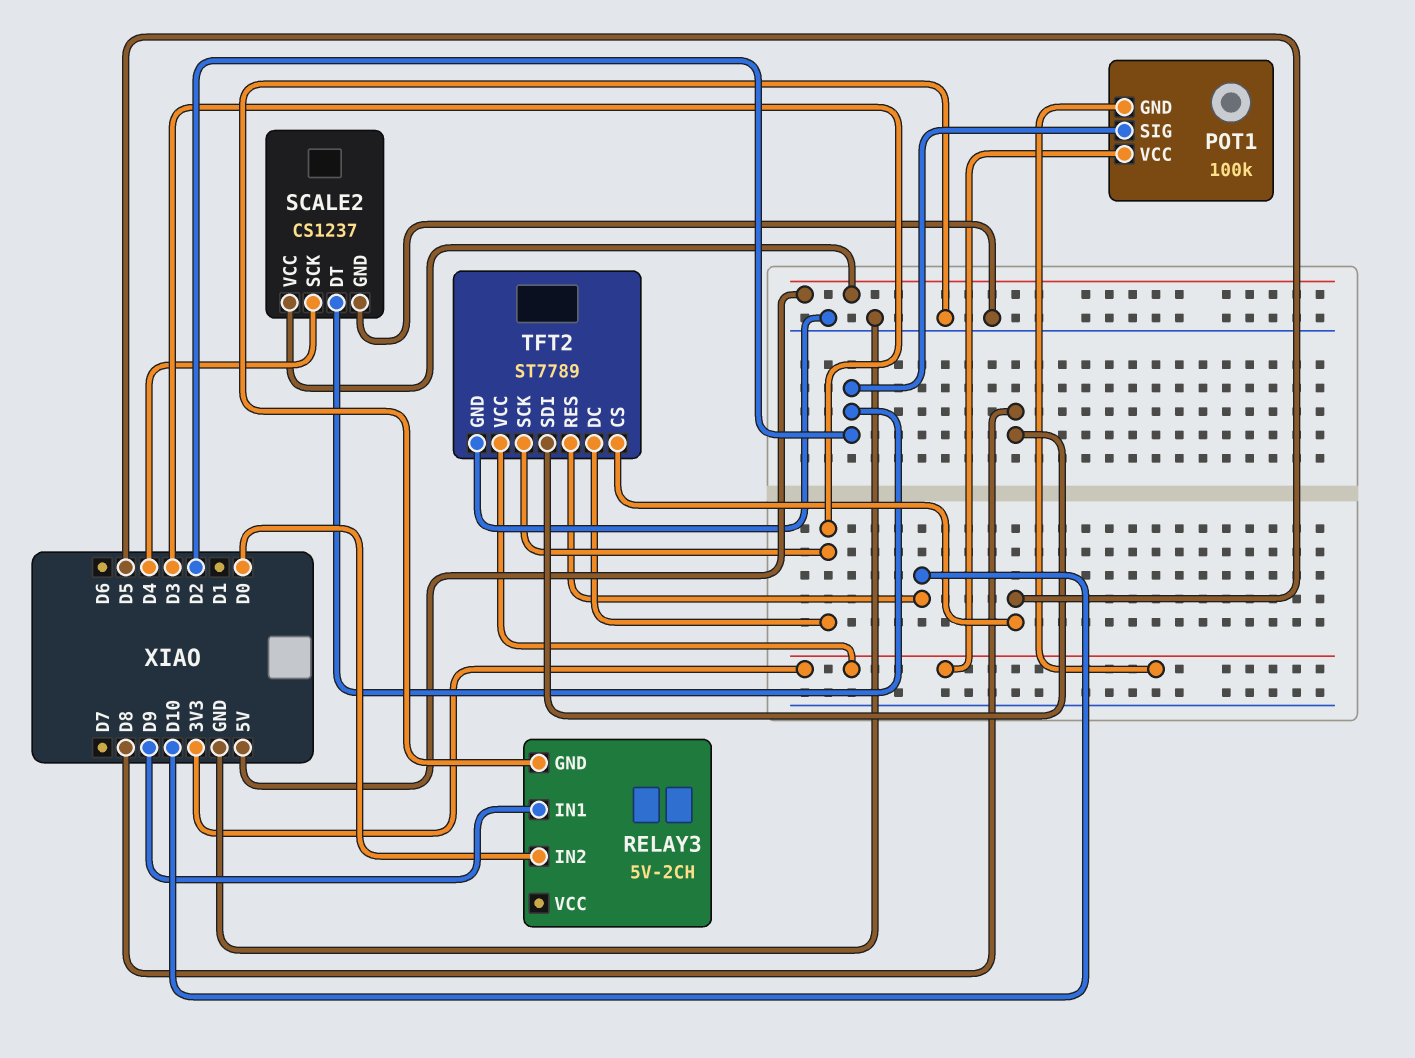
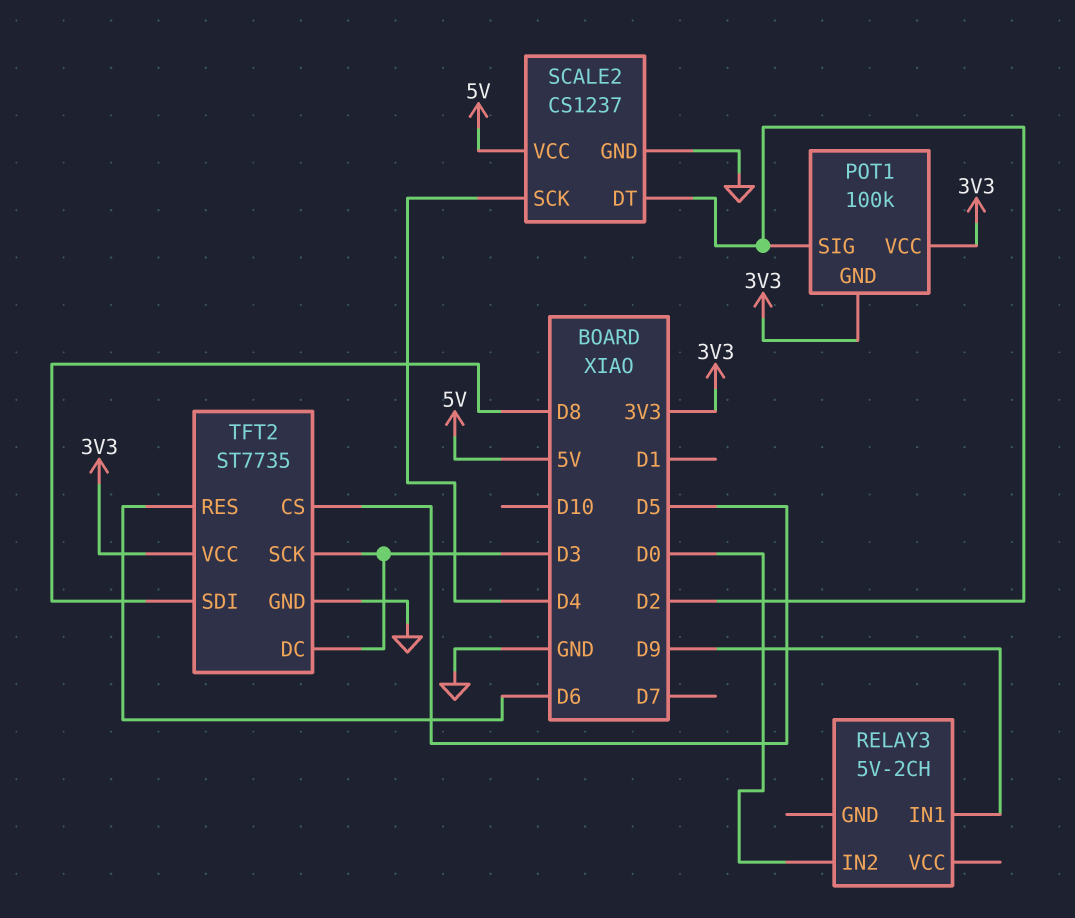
RELAY3 pin GND: GND -> none
TFT2: ST7789 -> ST7735
TFT2 pin RES: D10 -> D6

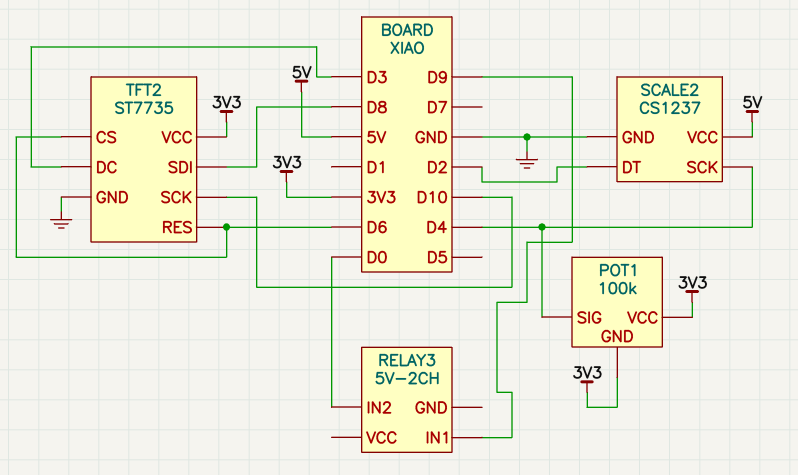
POT1 pin SIG: D2 -> D4
TFT2 pin CS: D5 -> D6
TFT2 pin SCK: D3 -> D10

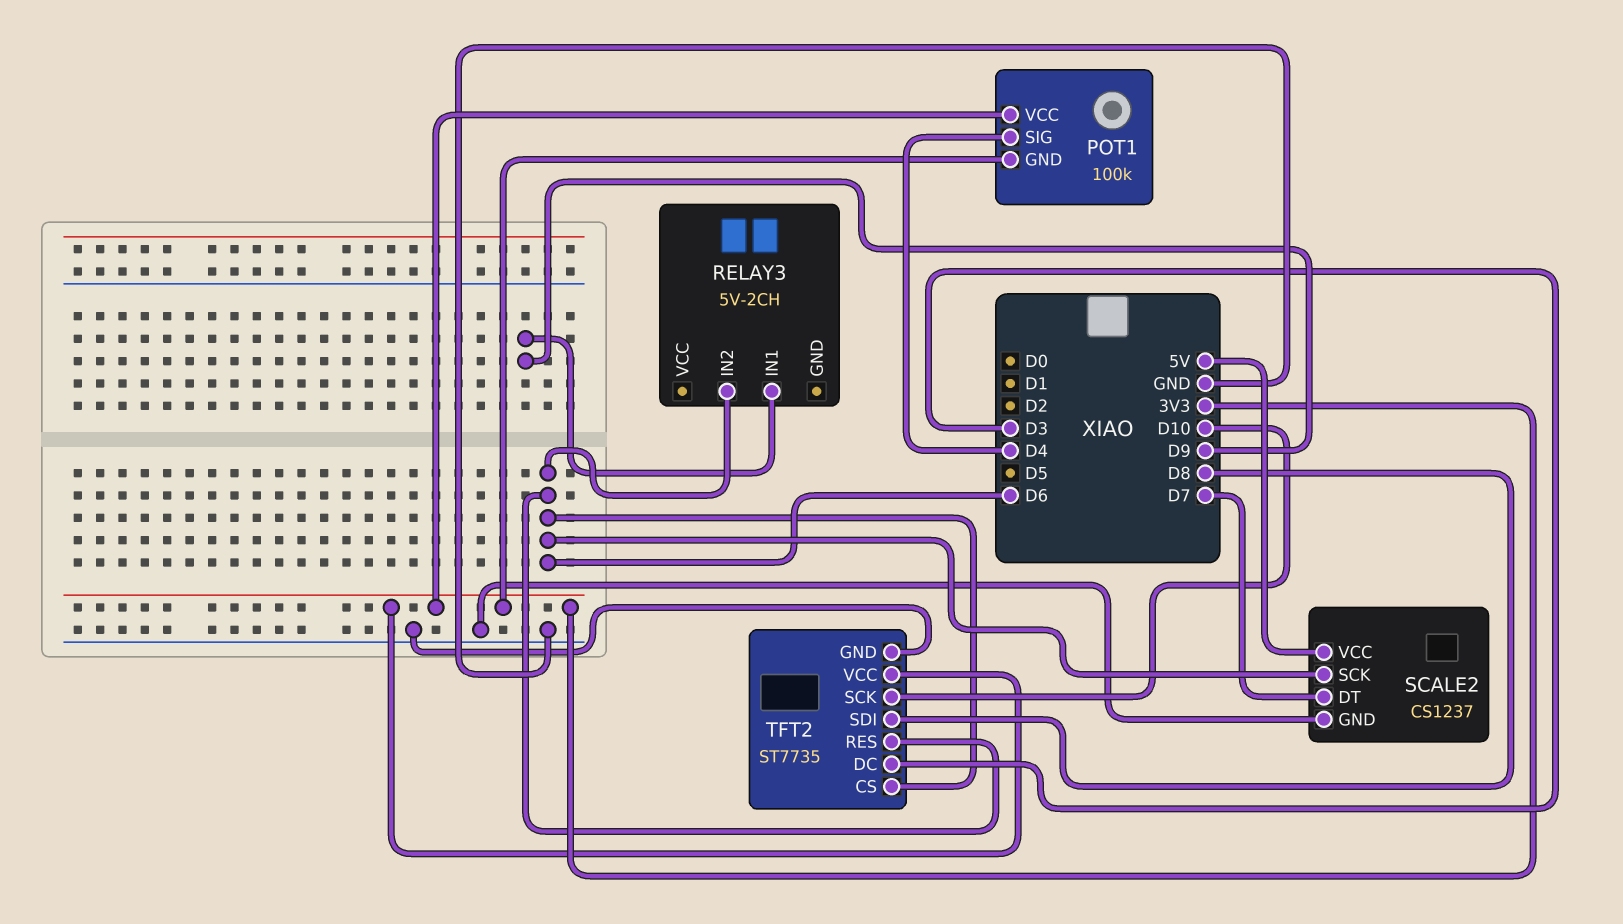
RELAY3 pin IN2: D0 -> D6
SCALE2 pin DT: D2 -> D7
SCALE2 pin SCK: D4 -> D6

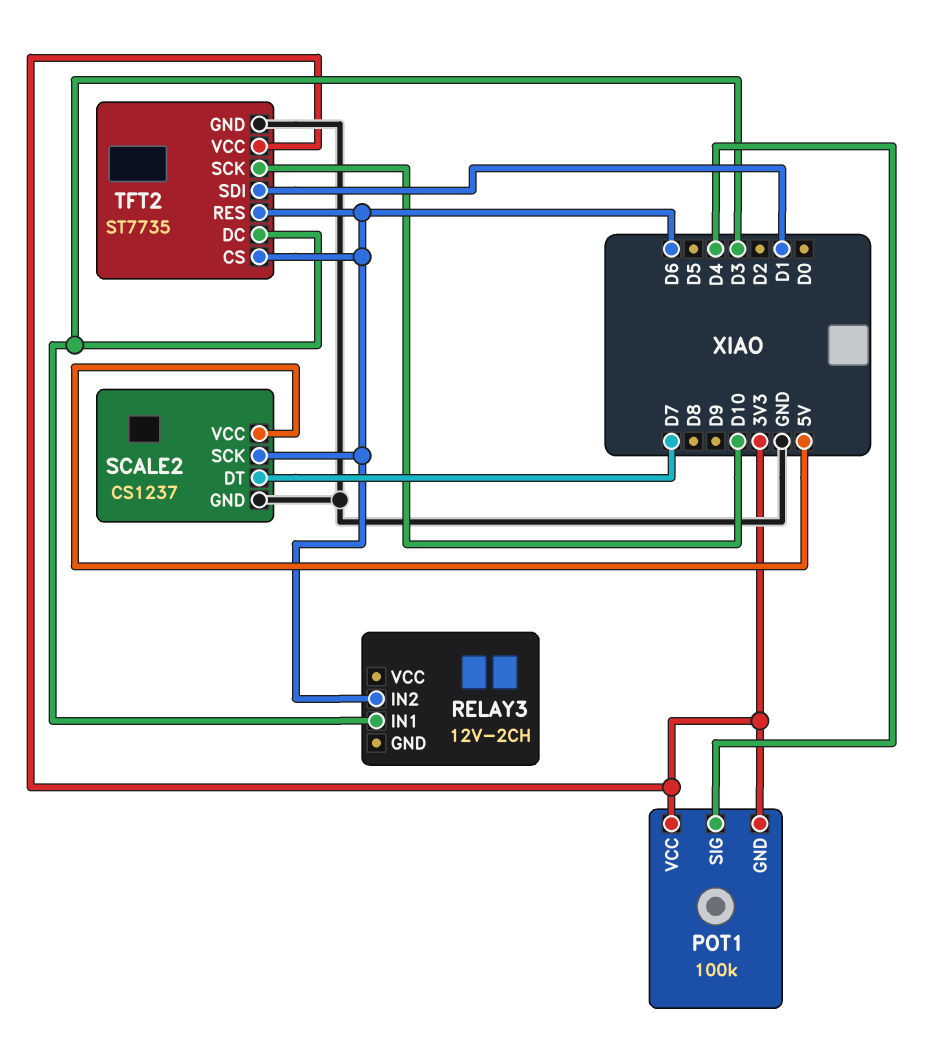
RELAY3: 5V-2CH -> 12V-2CH
RELAY3 pin IN1: D9 -> D3
TFT2 pin SDI: D8 -> D1

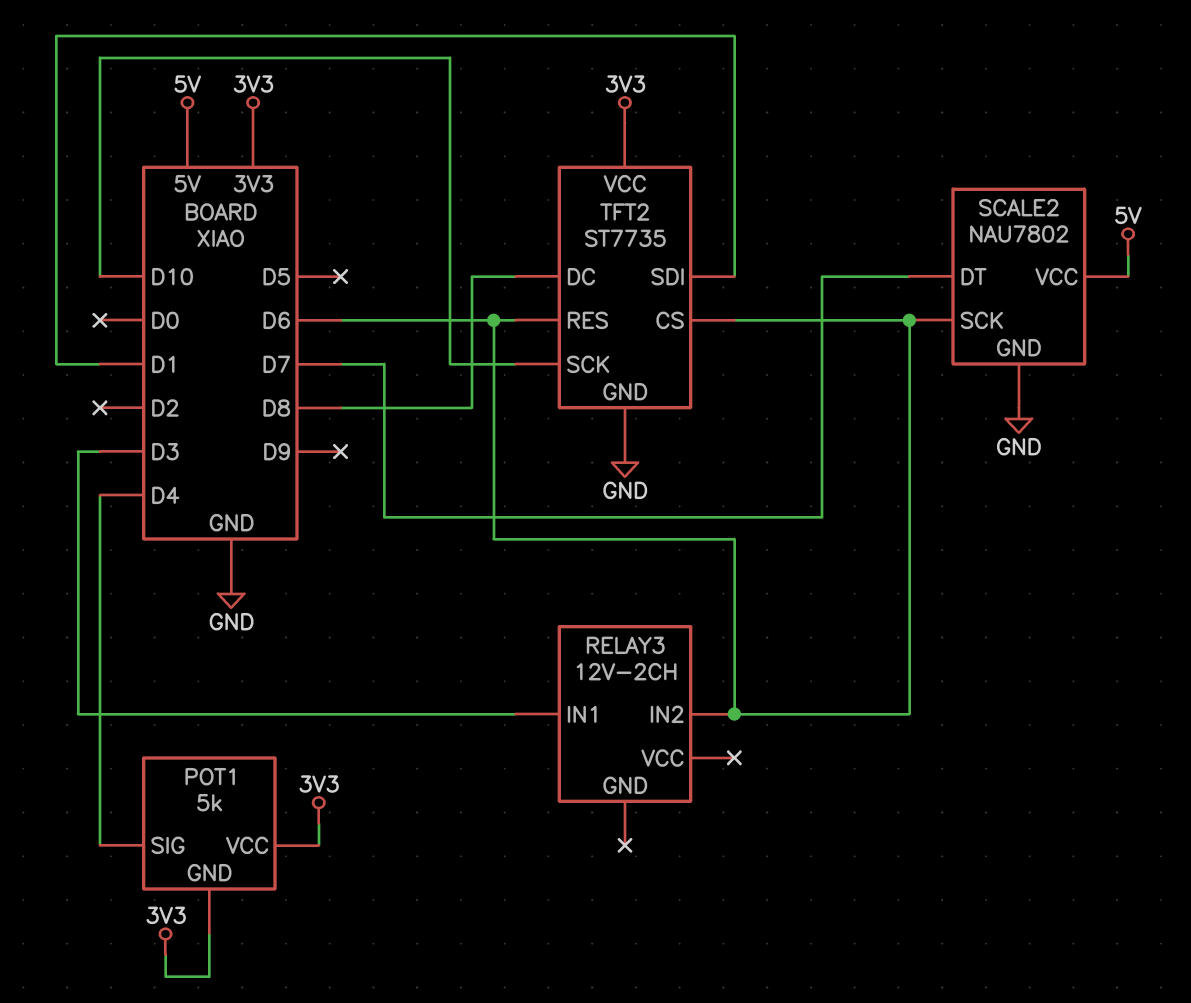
POT1: 100k -> 5k
SCALE2: CS1237 -> NAU7802
TFT2 pin DC: D3 -> D8

